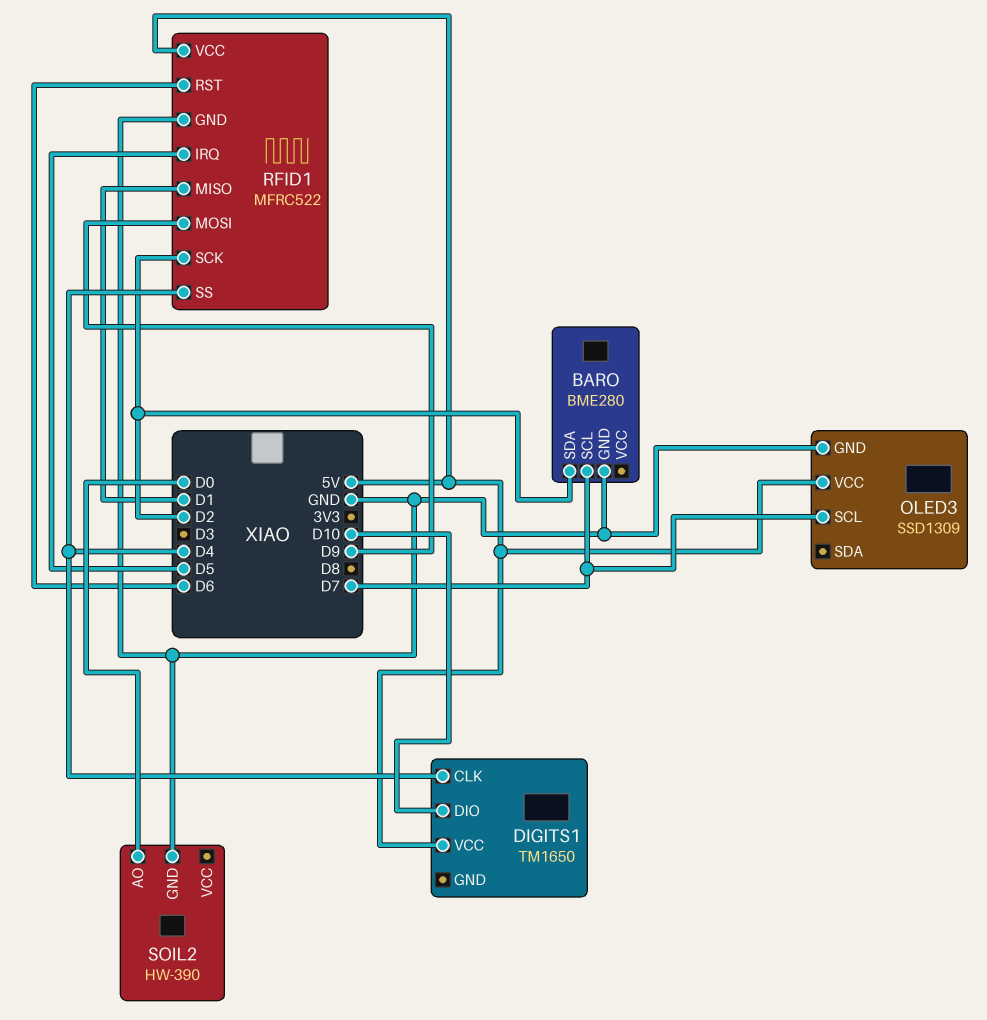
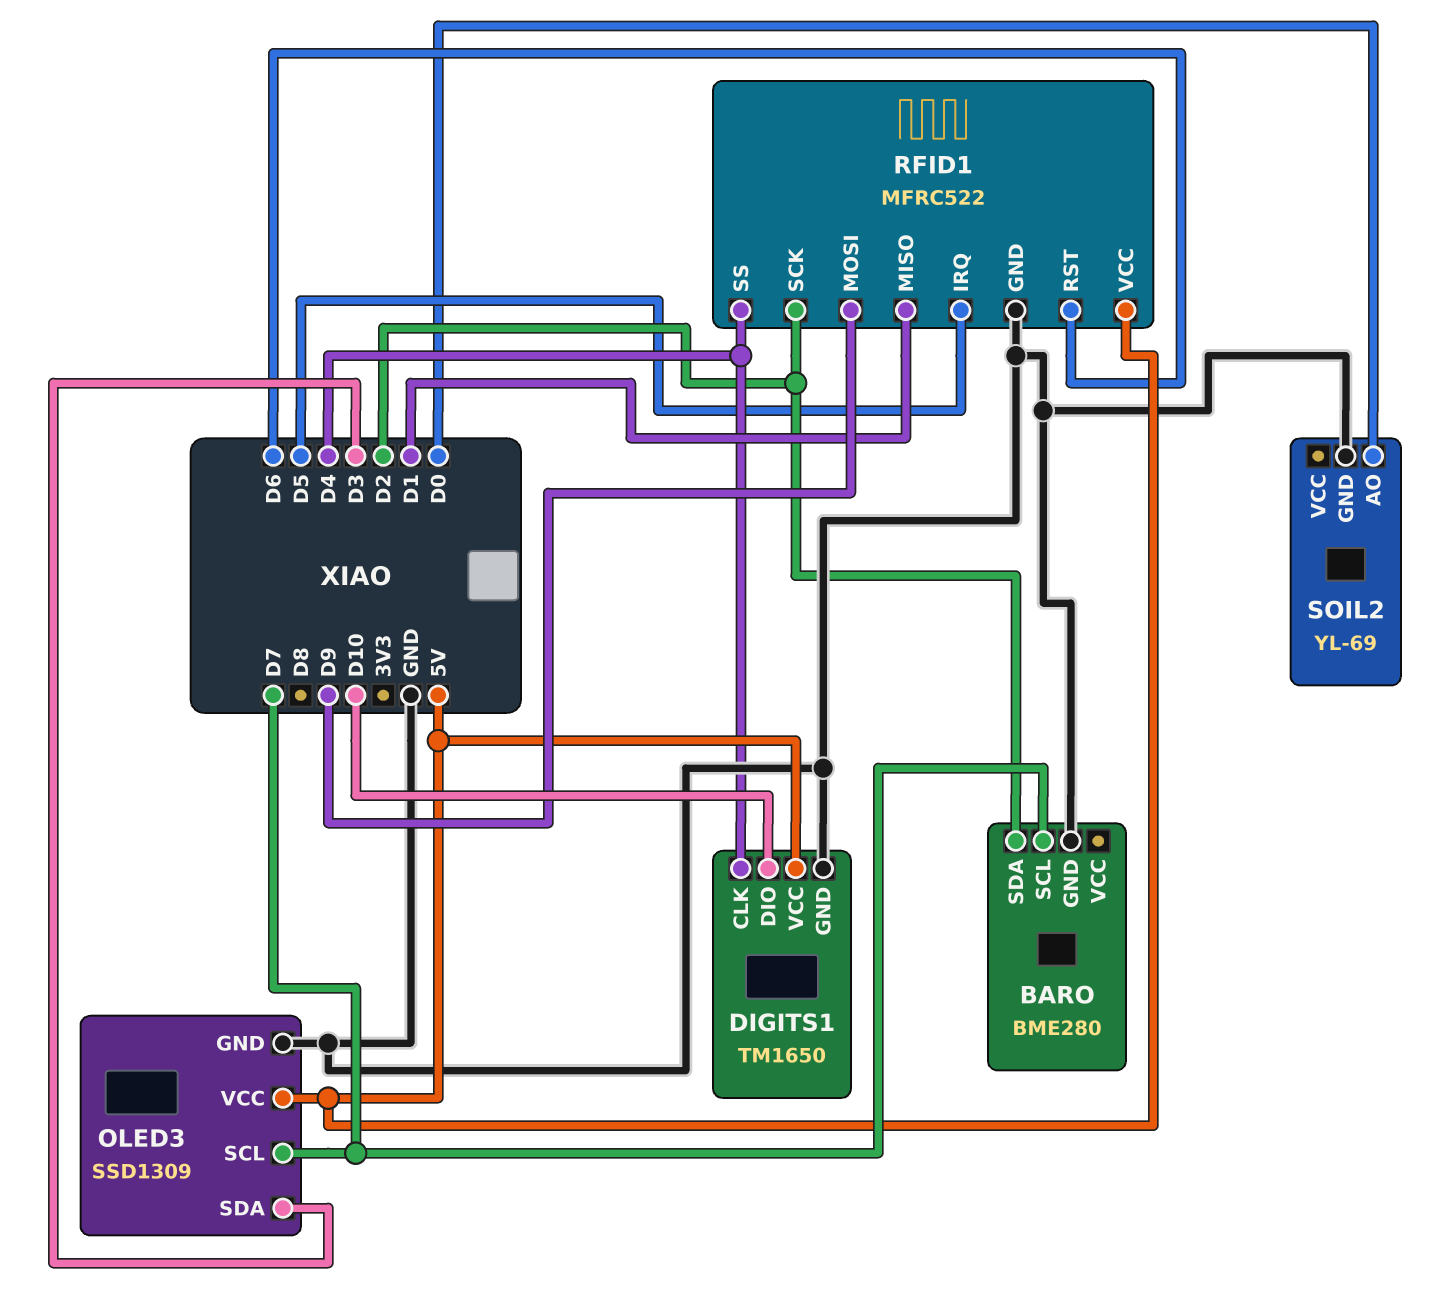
DIGITS1 pin GND: none -> GND
OLED3 pin SDA: none -> D3
SOIL2: HW-390 -> YL-69

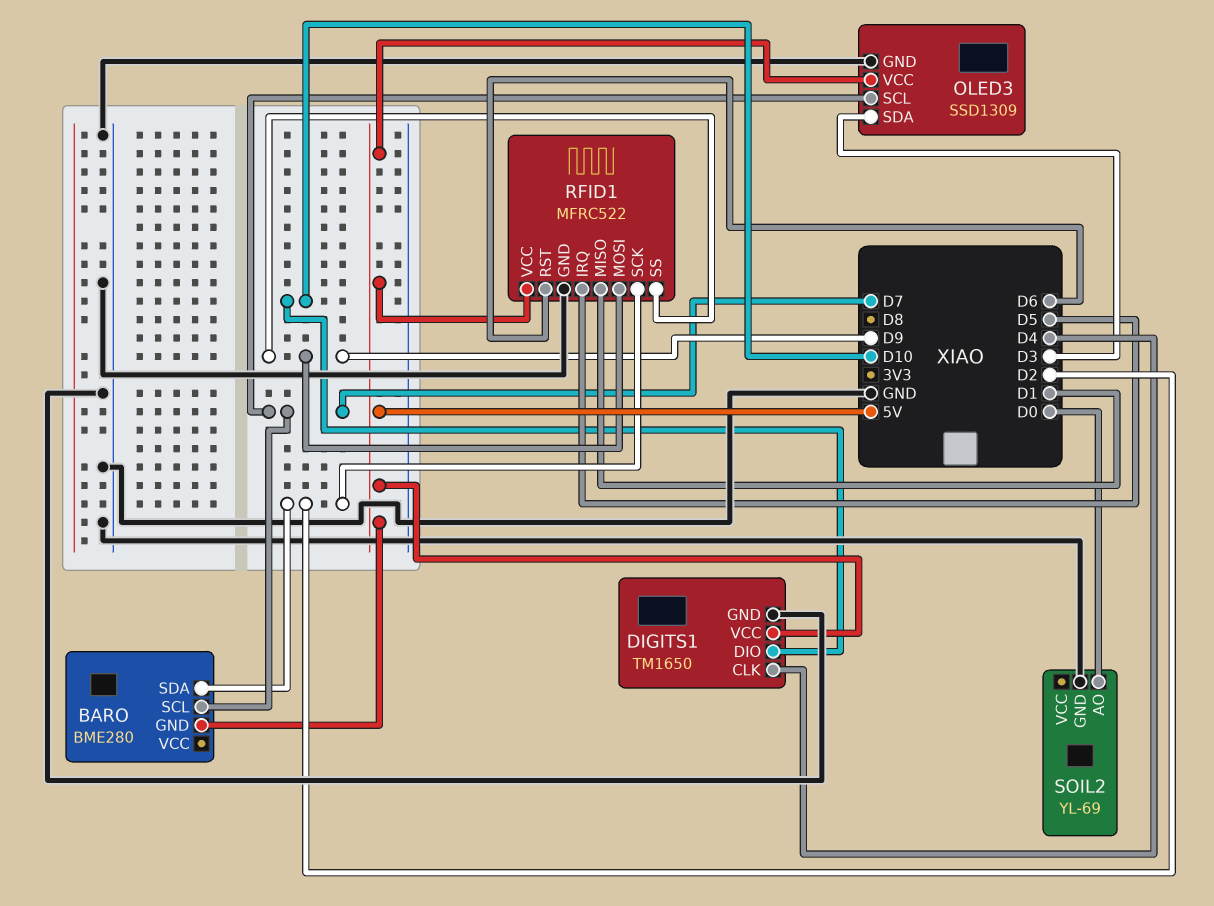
BARO pin GND: GND -> 5V
RFID1 pin SS: D4 -> D9

